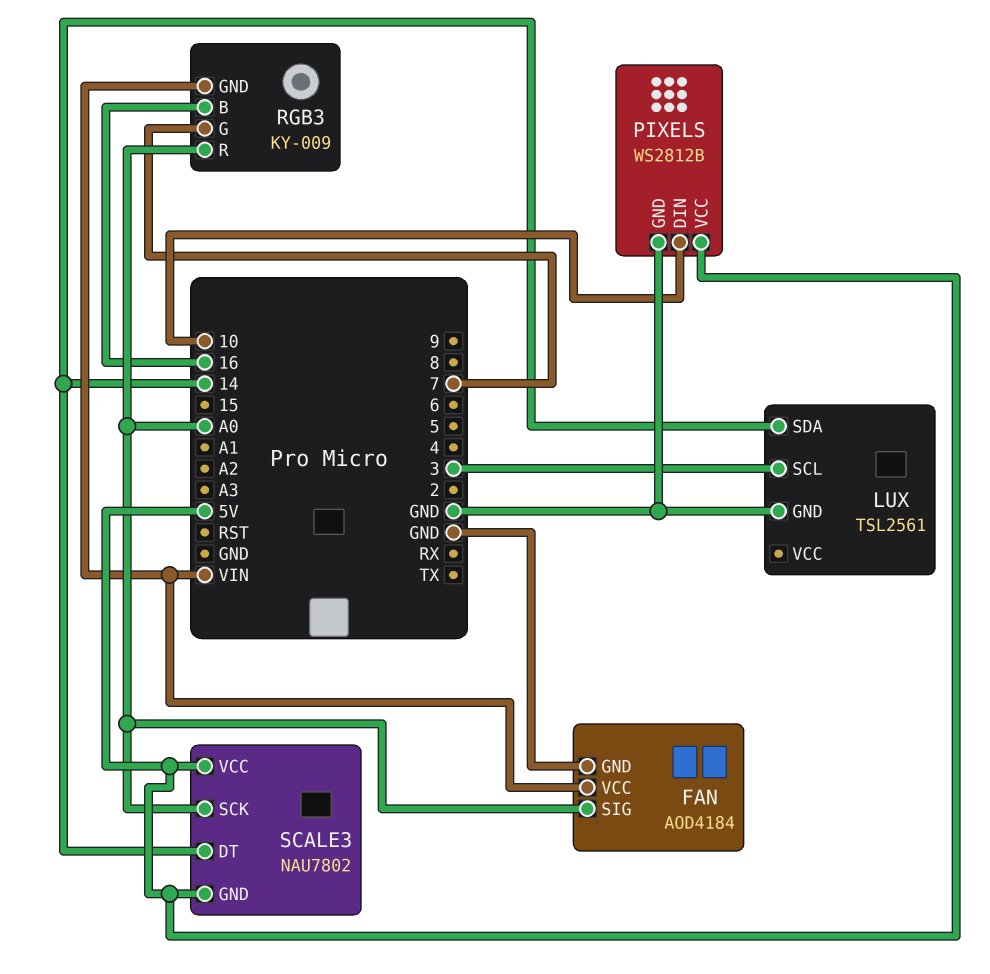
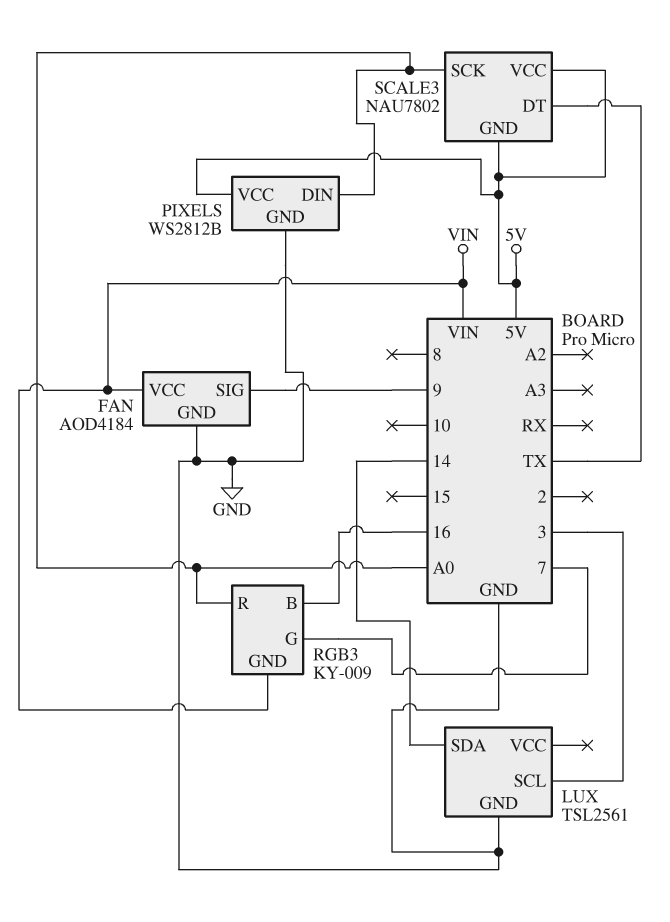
FAN pin SIG: A0 -> 9
PIXELS pin DIN: 10 -> A0
SCALE3 pin DT: 14 -> TX

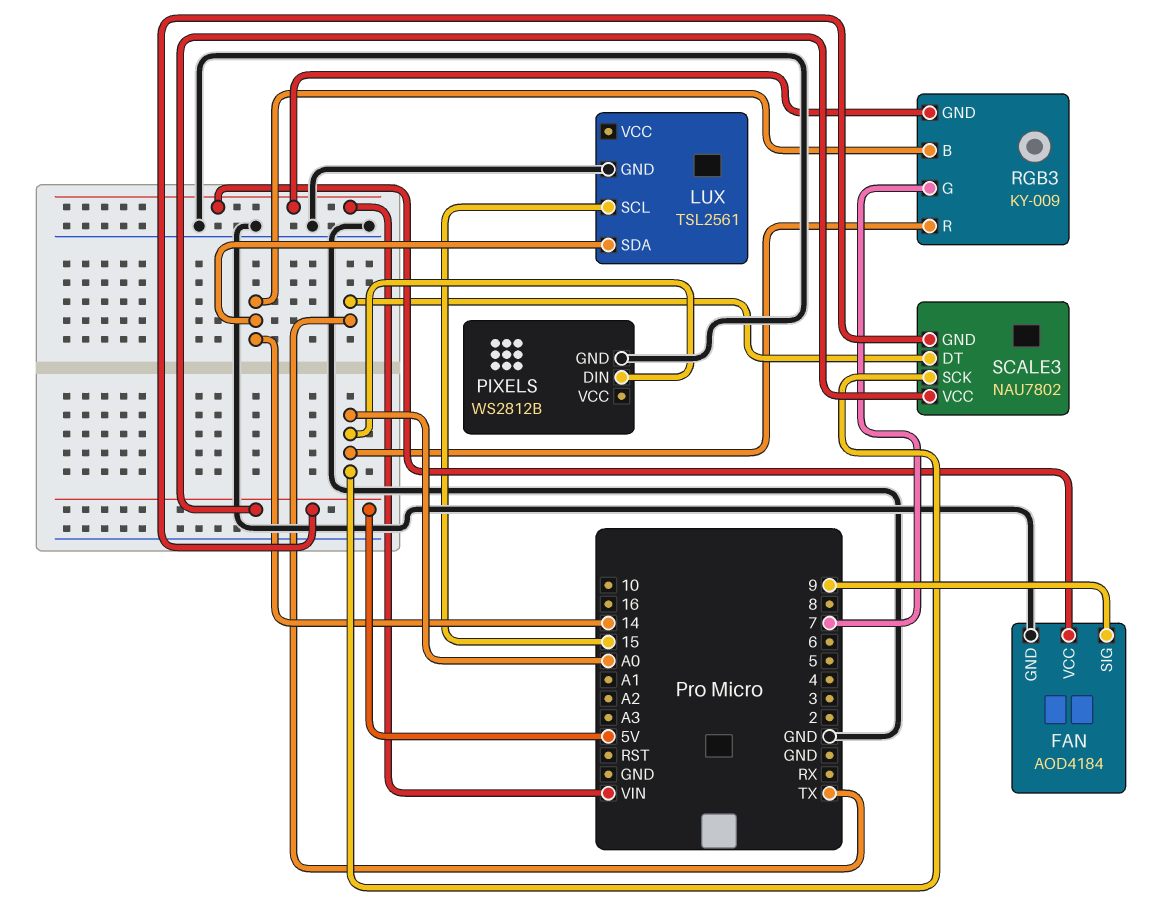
LUX pin SCL: 3 -> 15
PIXELS pin VCC: 5V -> none
RGB3 pin B: 16 -> 14

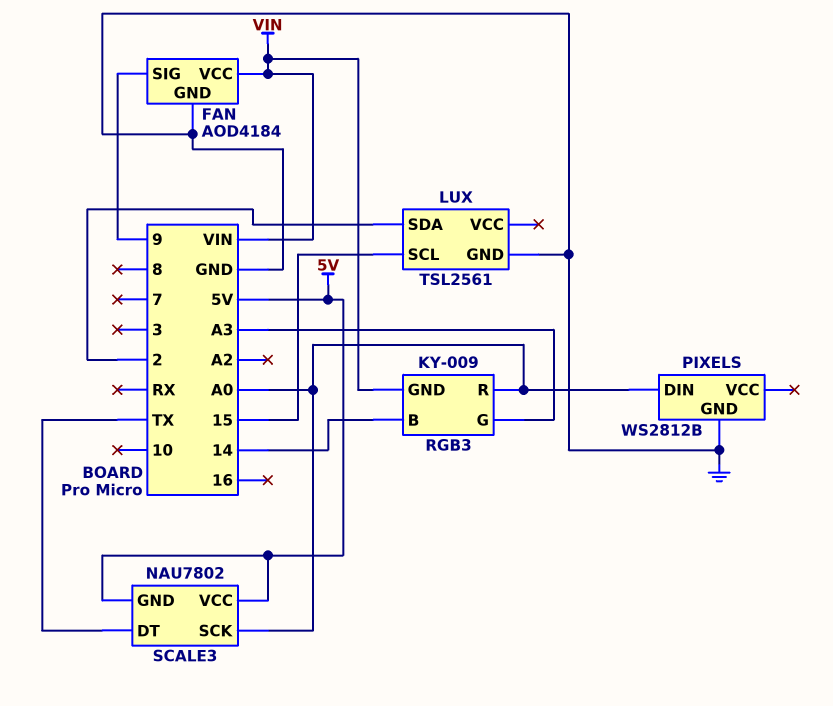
LUX pin SDA: 14 -> 2
RGB3 pin G: 7 -> A3

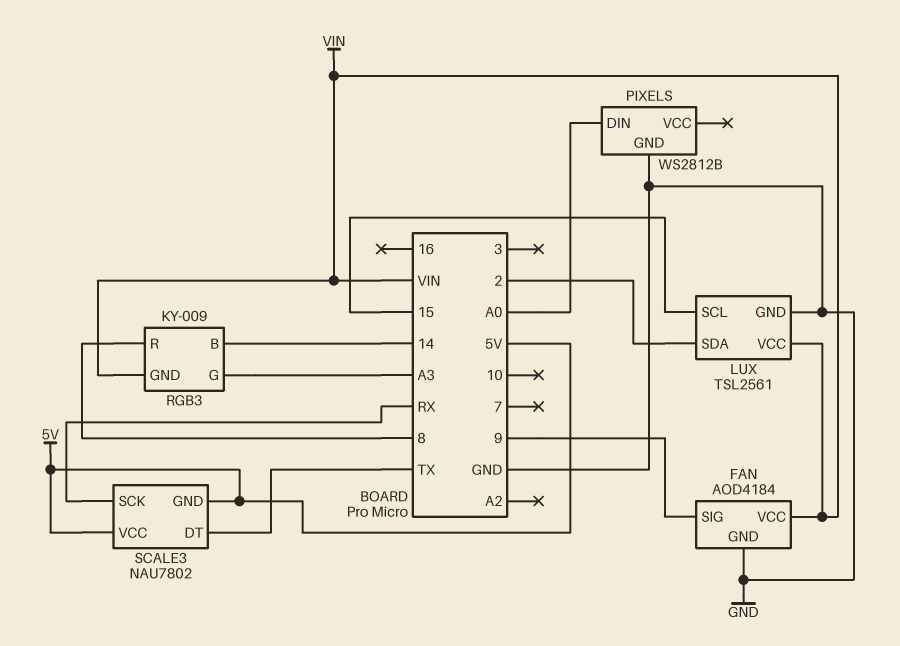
LUX pin VCC: none -> VIN
RGB3 pin R: A0 -> 8
SCALE3 pin SCK: A0 -> RX

